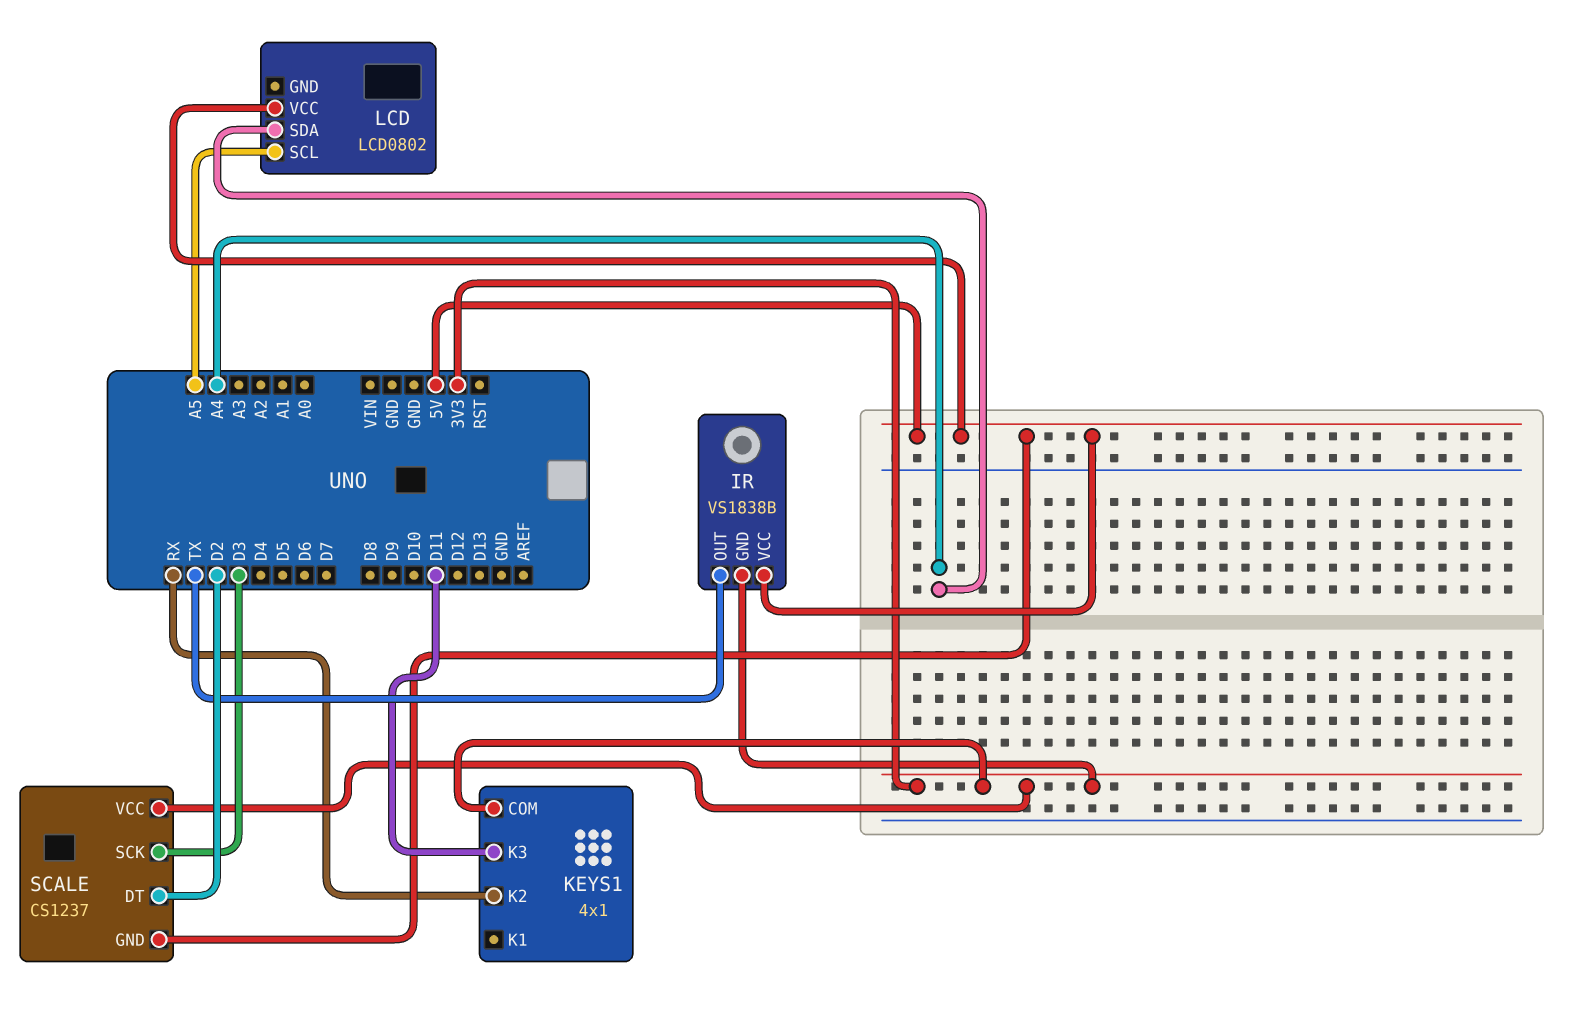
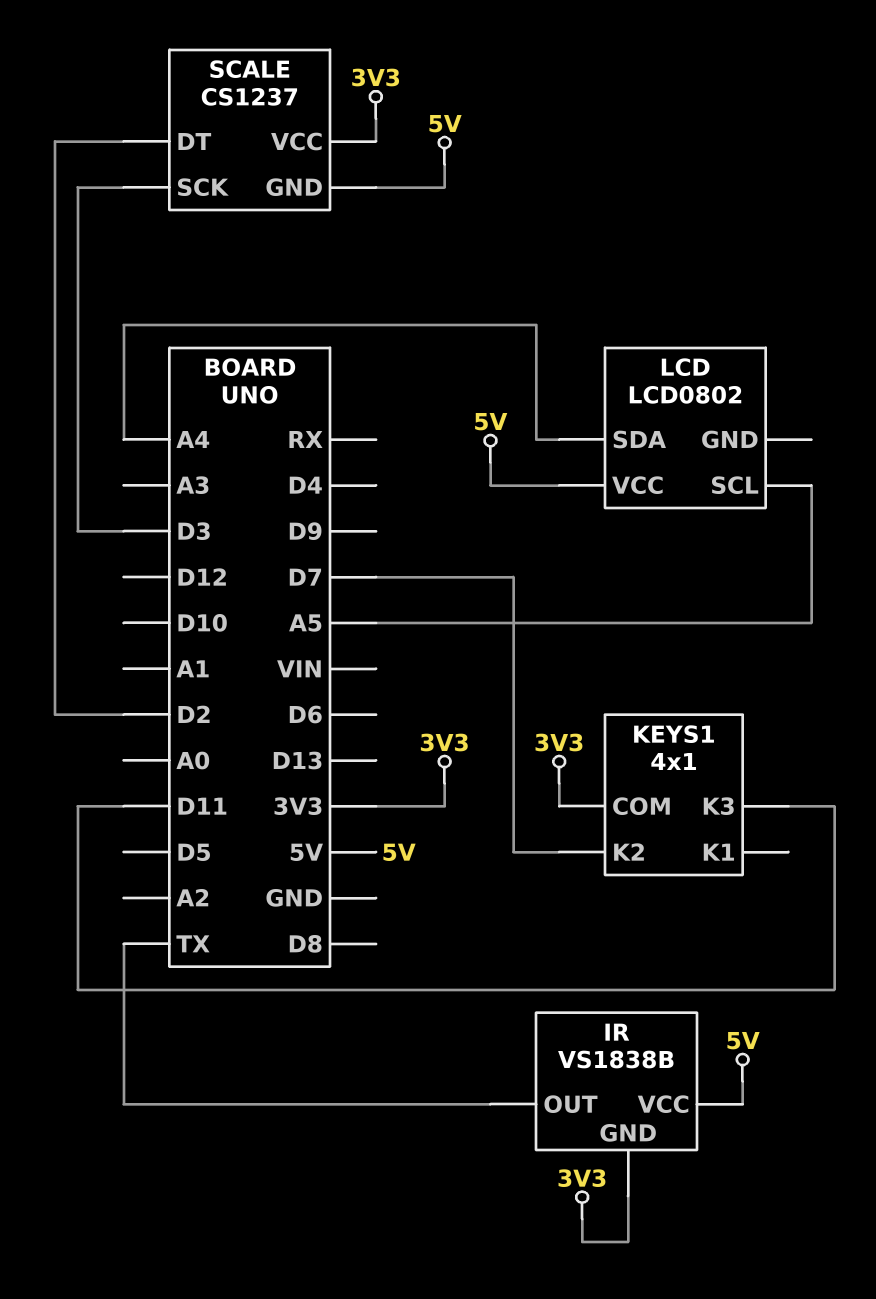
KEYS1 pin K2: RX -> D7

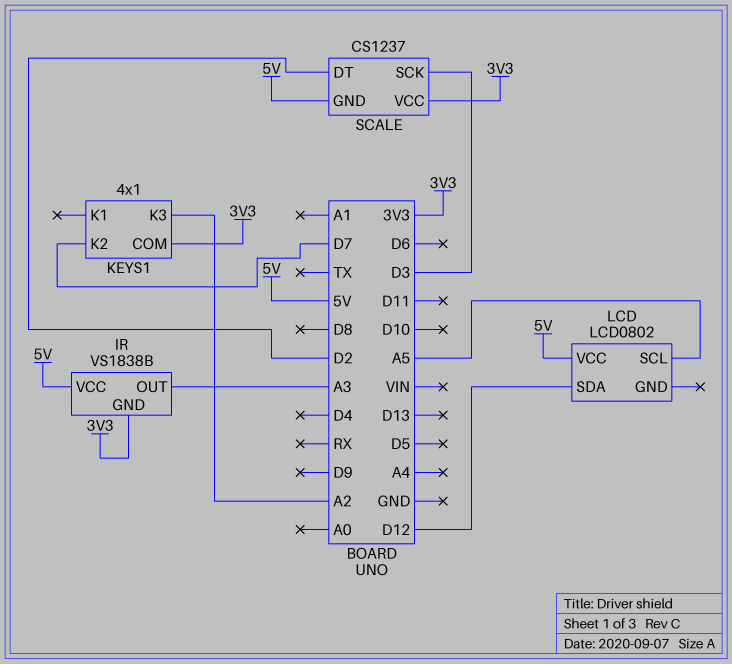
IR pin OUT: TX -> A3
KEYS1 pin K3: D11 -> A2
LCD pin SDA: A4 -> D12

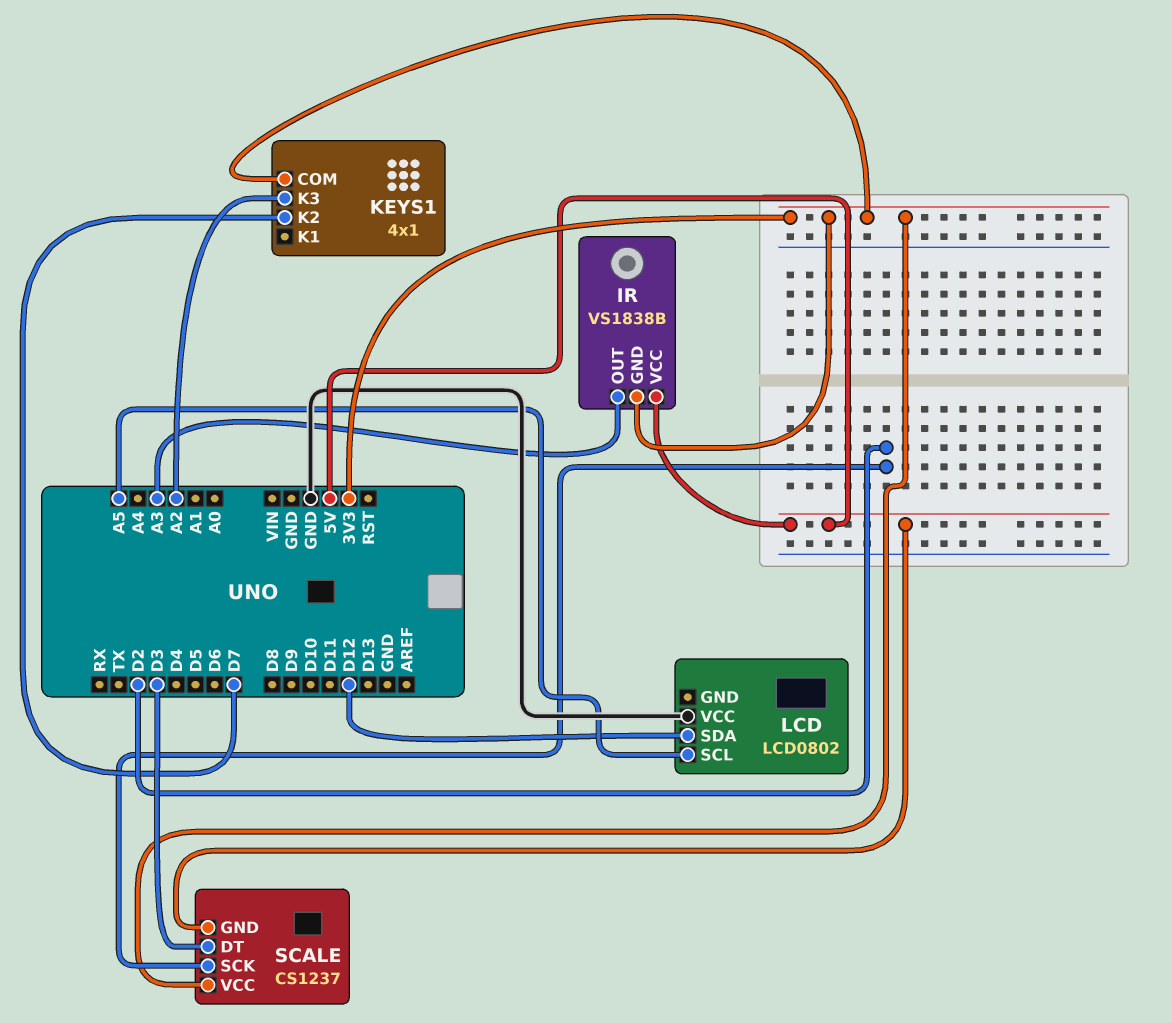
LCD pin VCC: 5V -> GND
SCALE pin DT: D2 -> D3
SCALE pin SCK: D3 -> D2

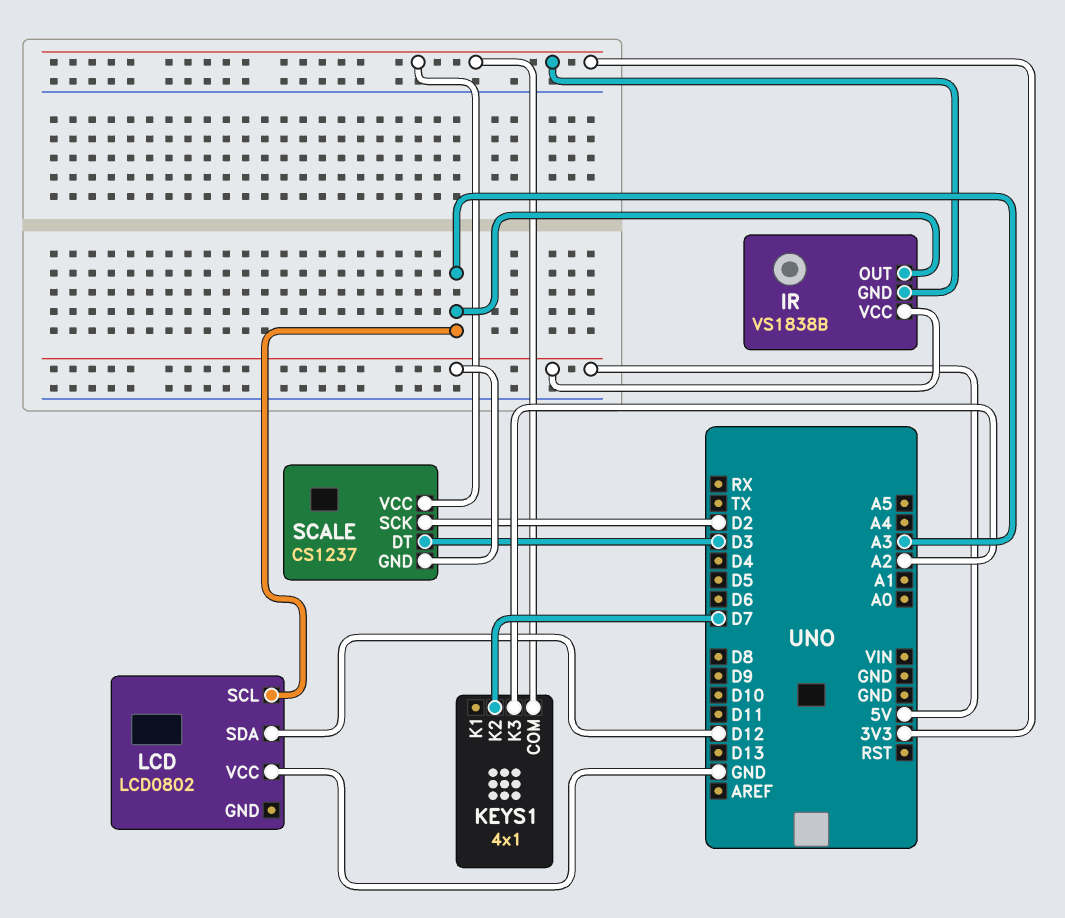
LCD pin SCL: A5 -> A3

